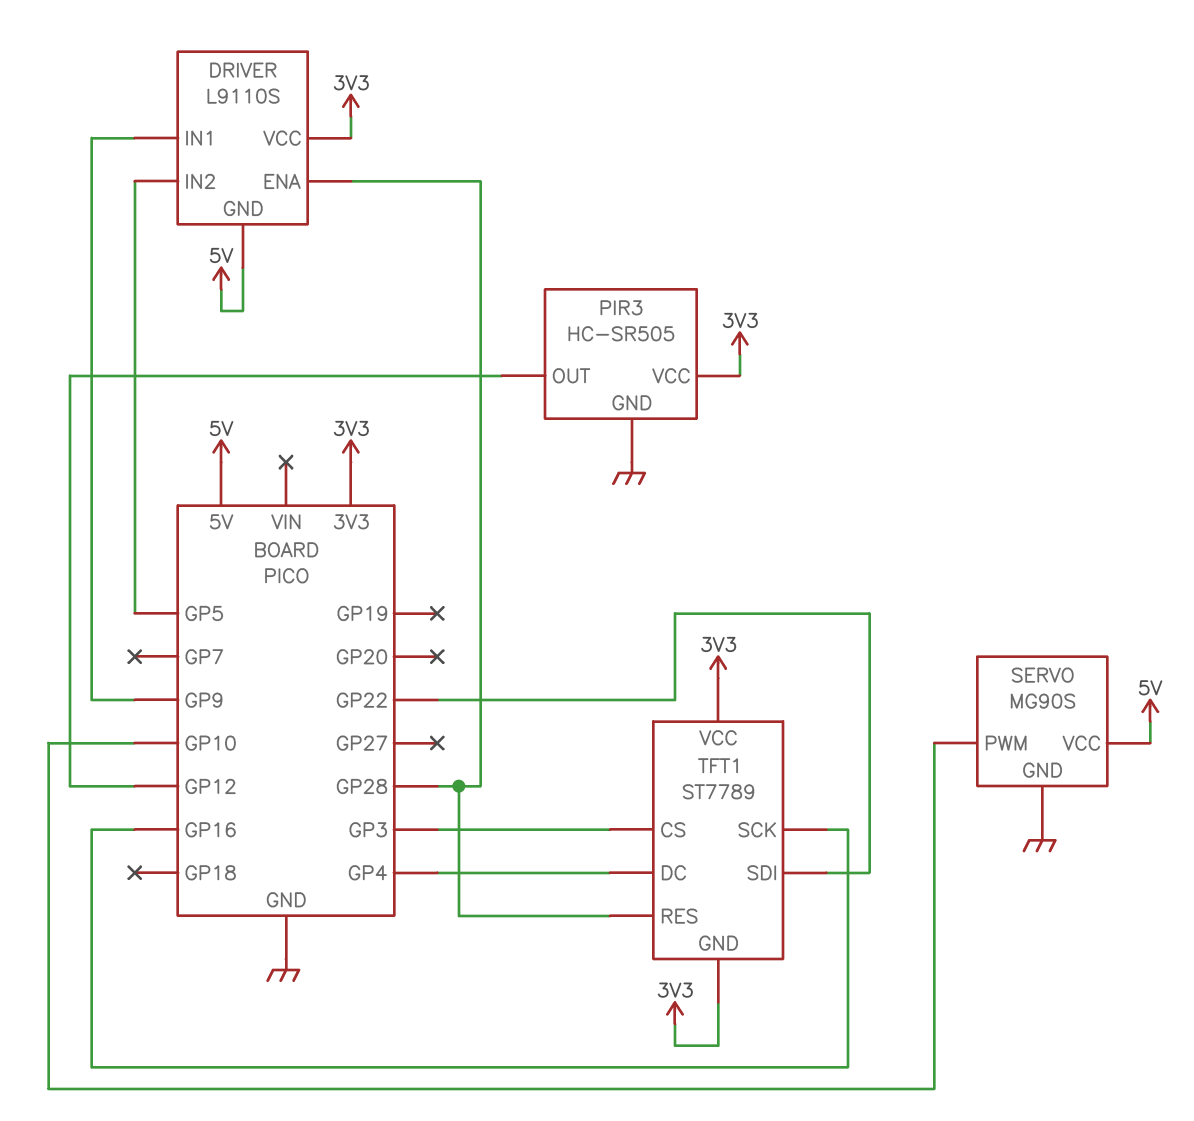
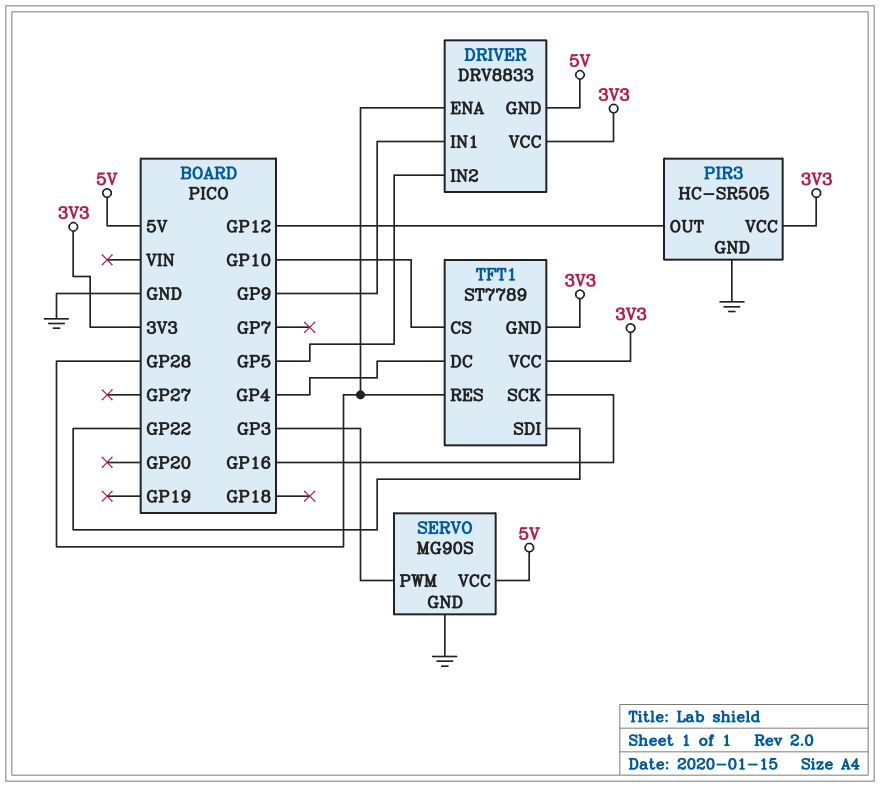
DRIVER: L9110S -> DRV8833
SERVO pin PWM: GP10 -> GP3
TFT1 pin CS: GP3 -> GP10

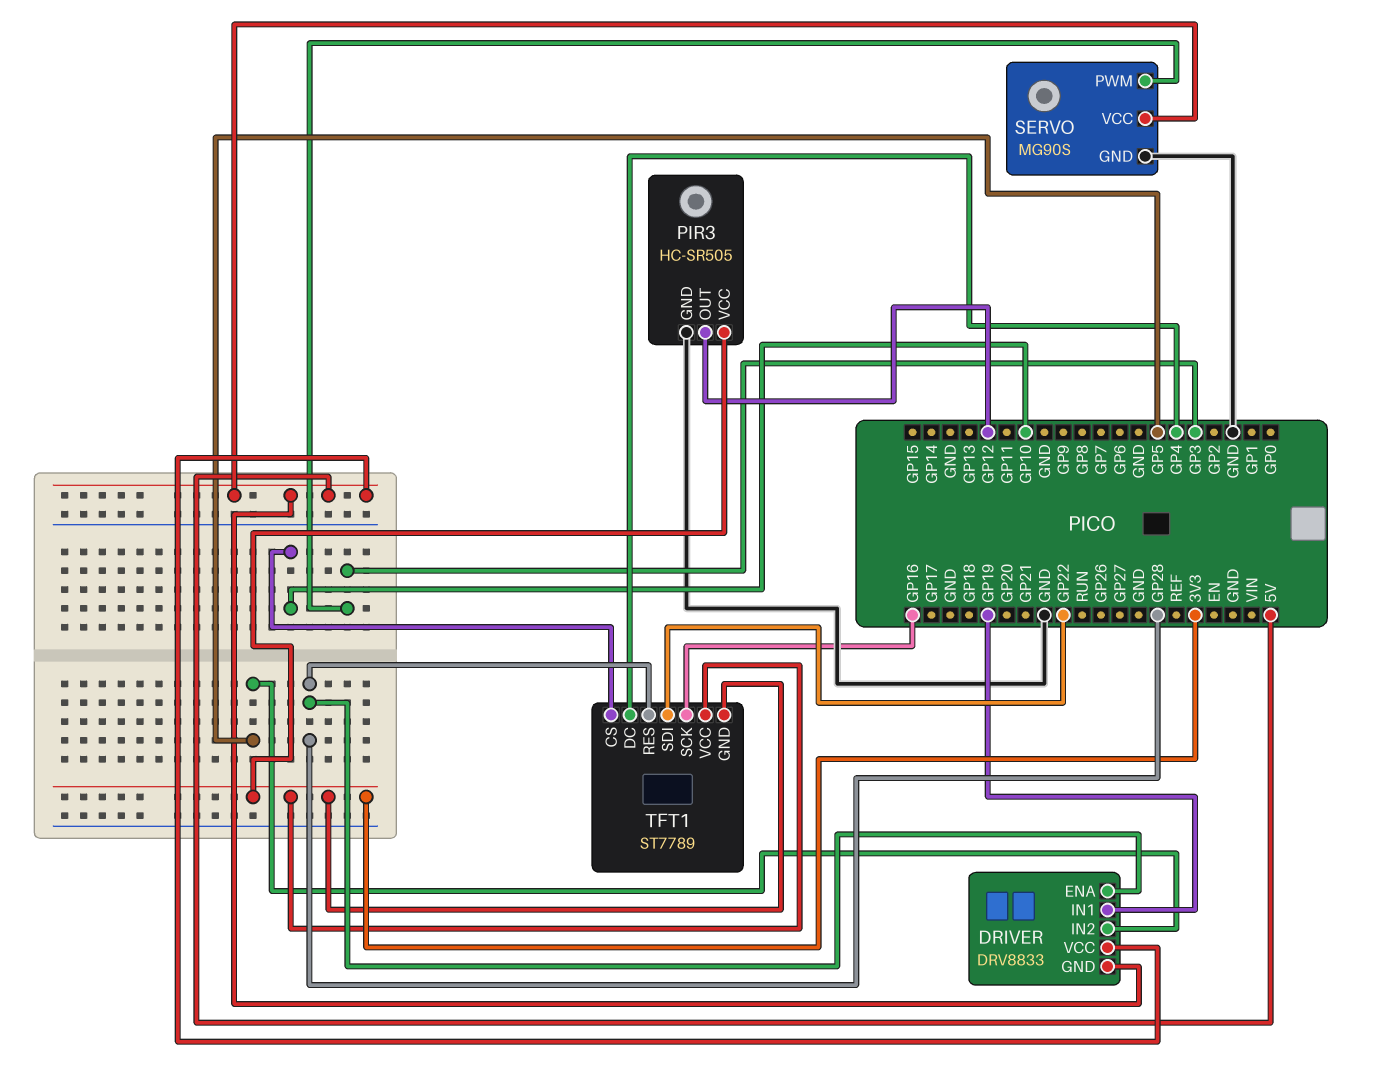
DRIVER pin IN1: GP9 -> GP19
DRIVER pin VCC: 3V3 -> 5V

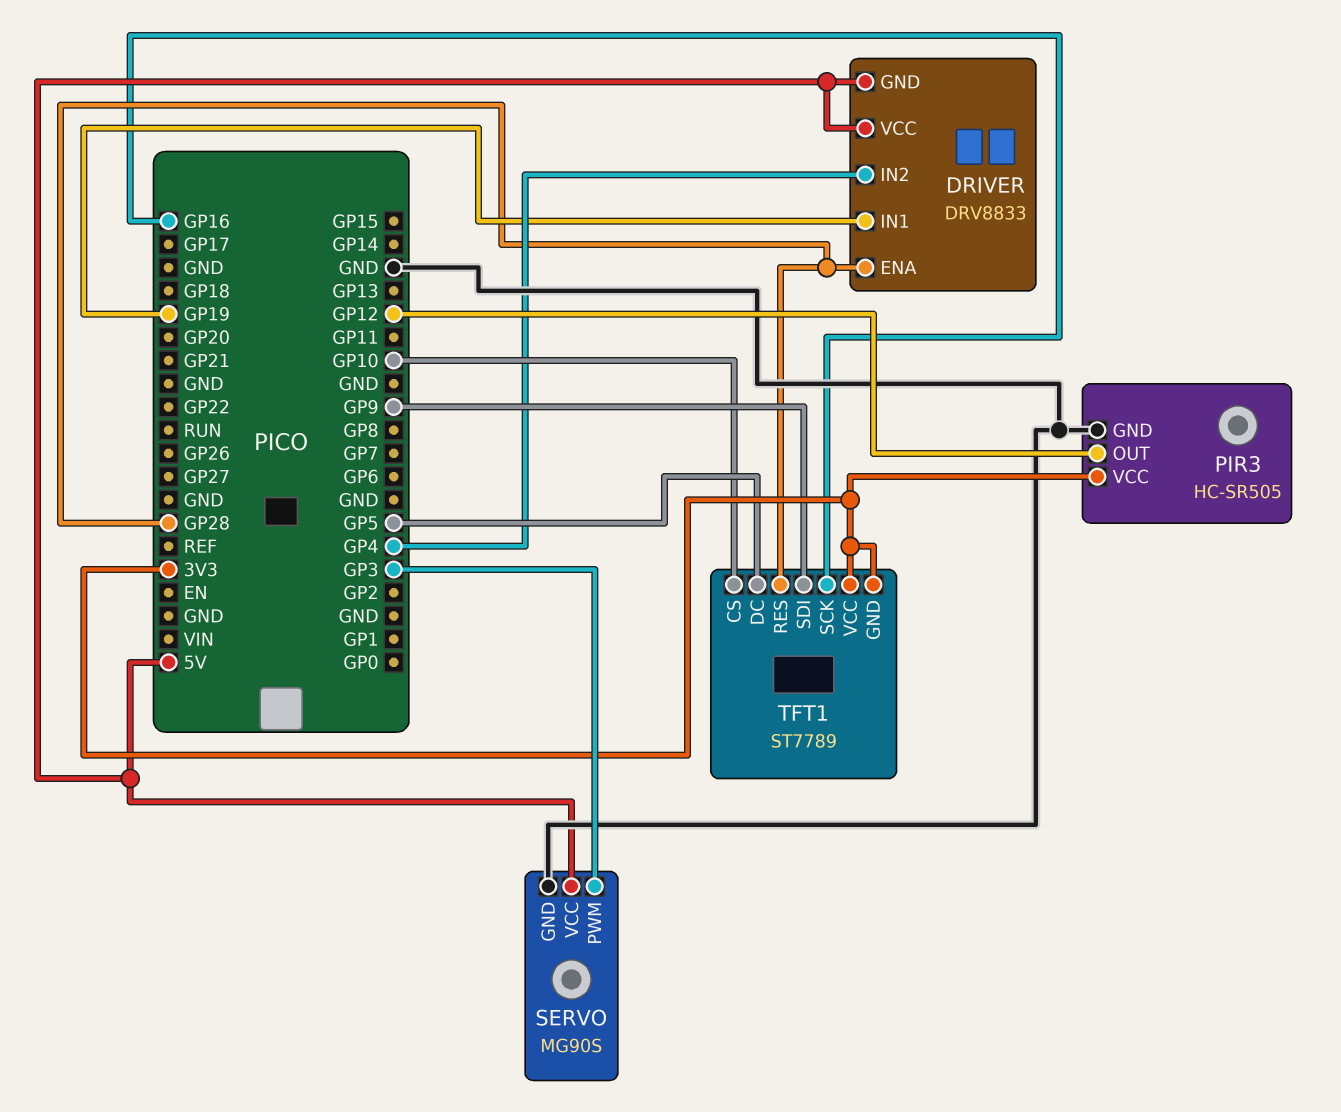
DRIVER pin IN2: GP5 -> GP4
TFT1 pin DC: GP4 -> GP5
TFT1 pin SDI: GP22 -> GP9

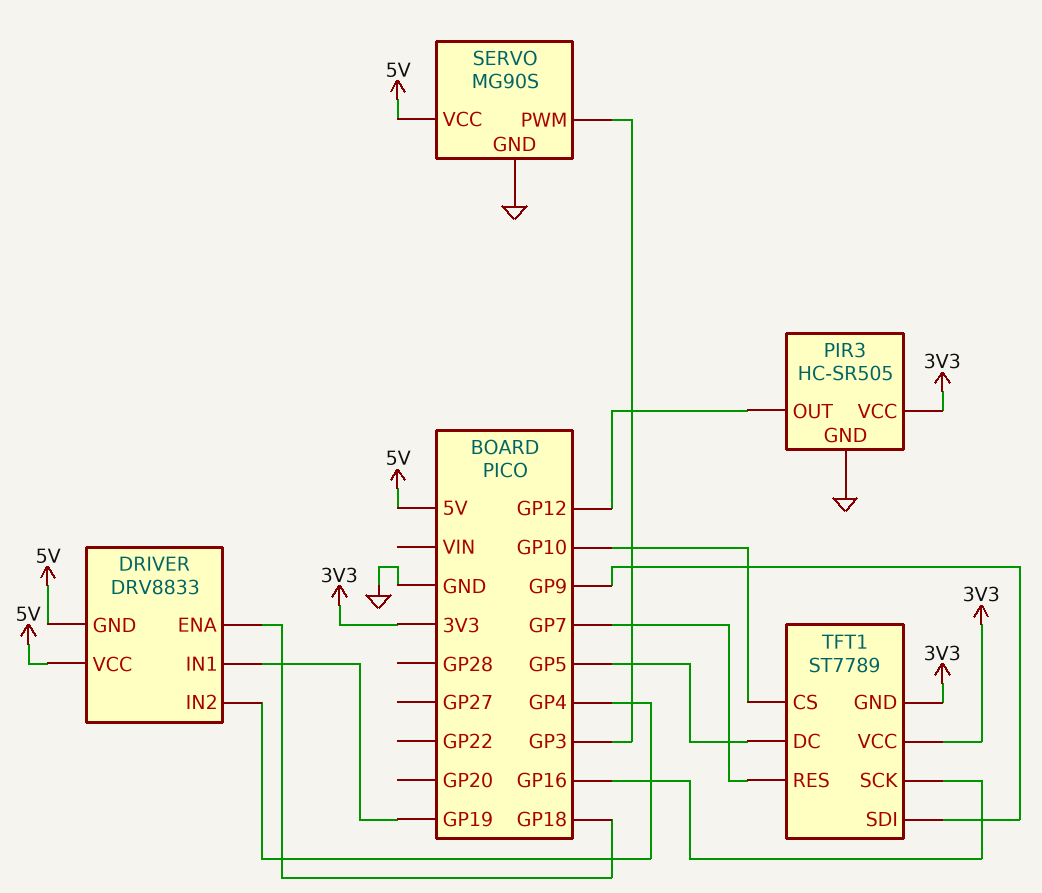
DRIVER pin ENA: GP28 -> GP18
TFT1 pin RES: GP28 -> GP7

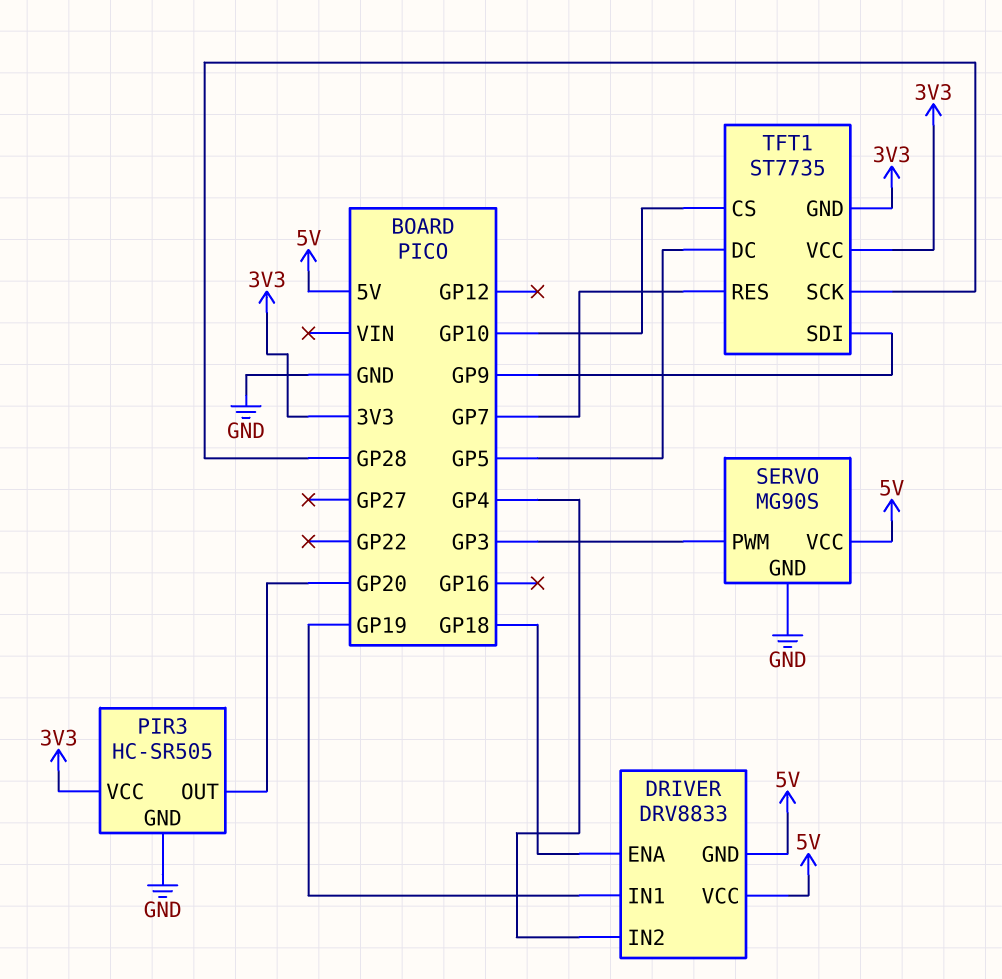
PIR3 pin OUT: GP12 -> GP20
TFT1: ST7789 -> ST7735
TFT1 pin SCK: GP16 -> GP28

